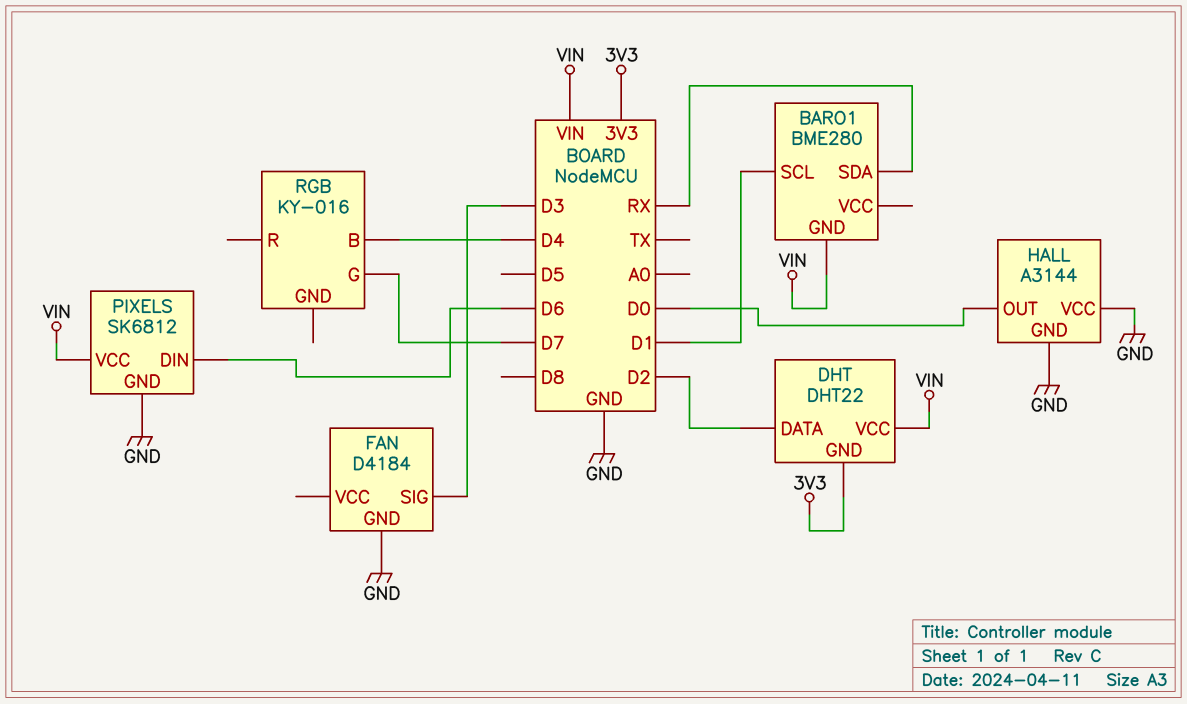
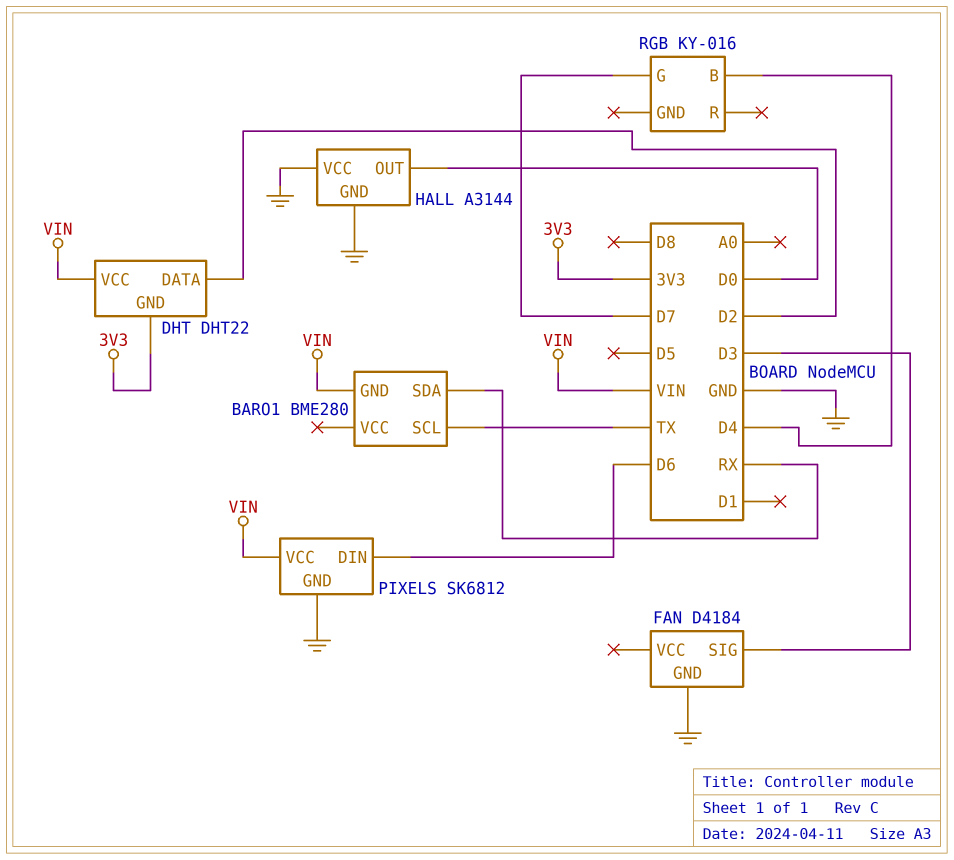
BARO1 pin SCL: D1 -> TX

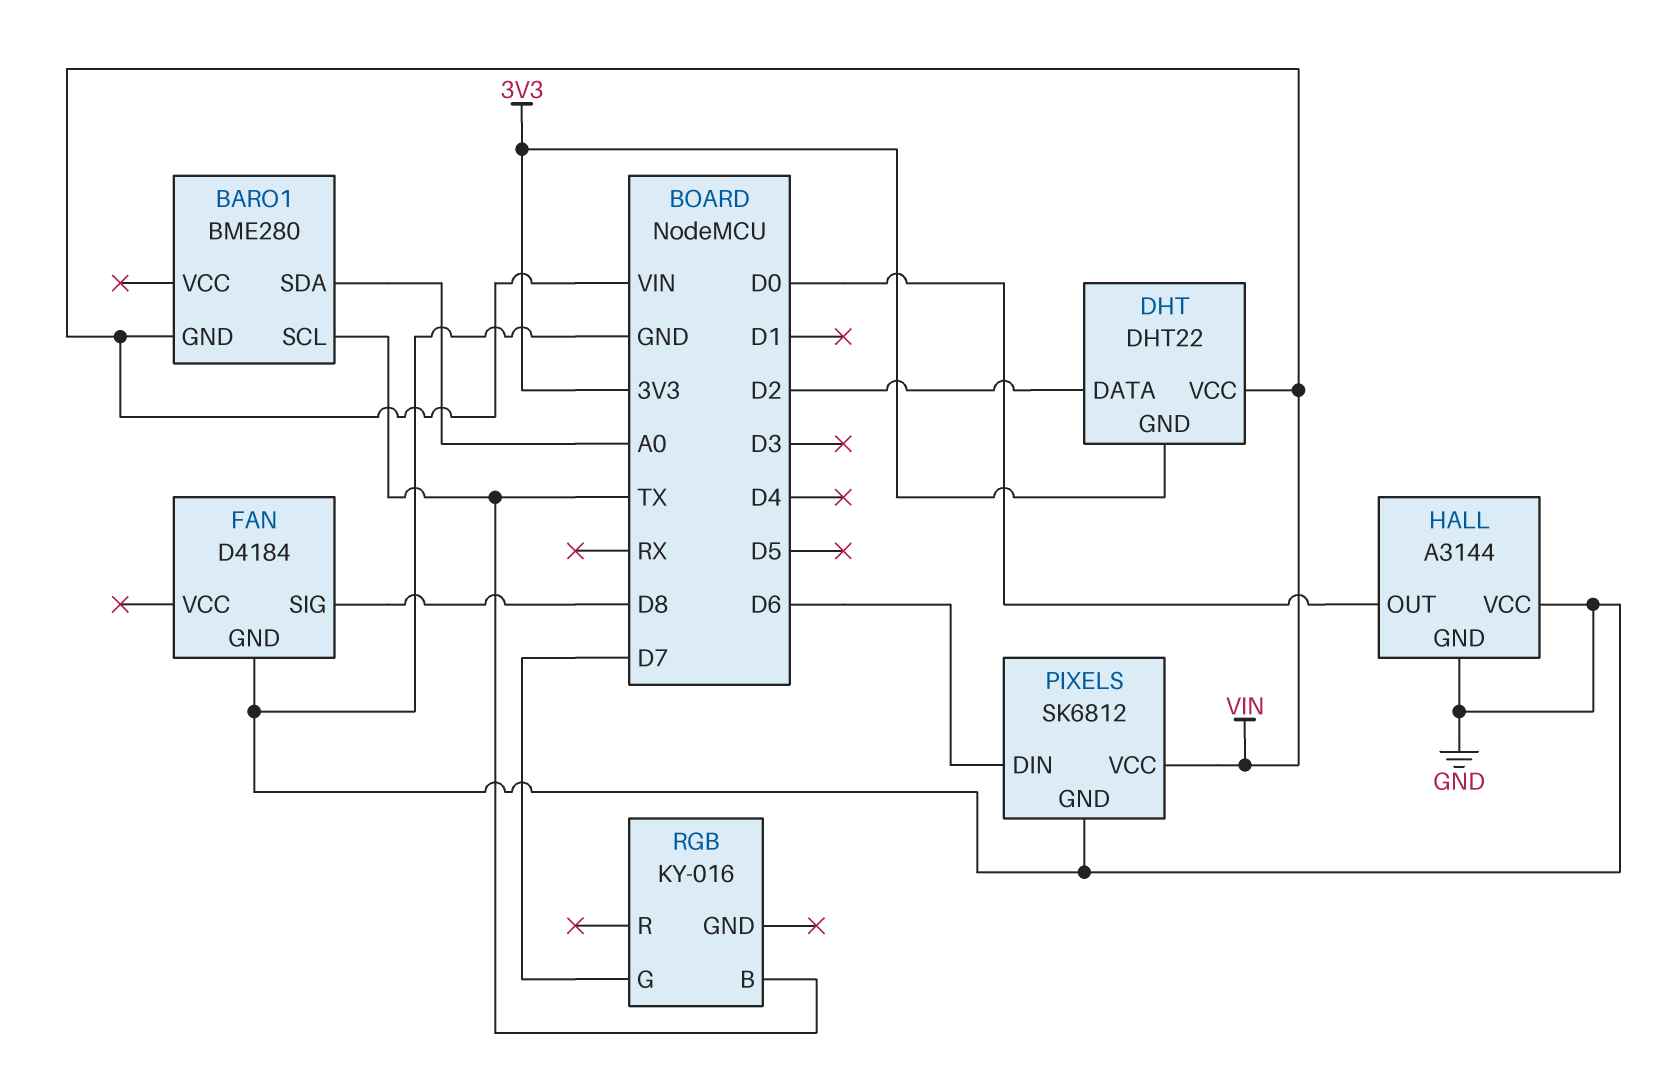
BARO1 pin SDA: RX -> A0
FAN pin SIG: D3 -> D8
RGB pin B: D4 -> TX

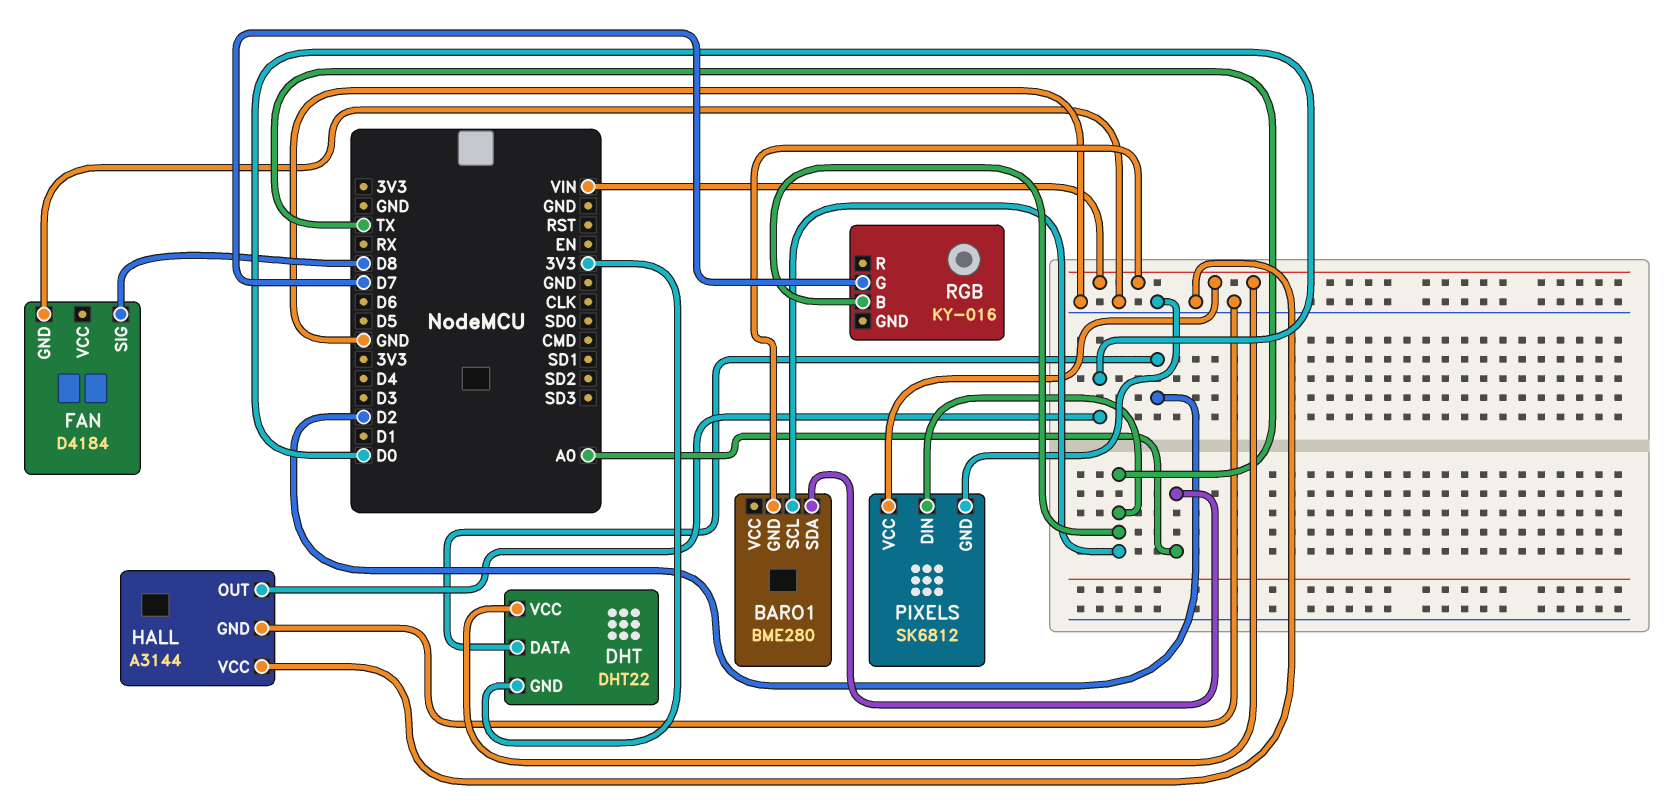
PIXELS pin DIN: D6 -> TX

